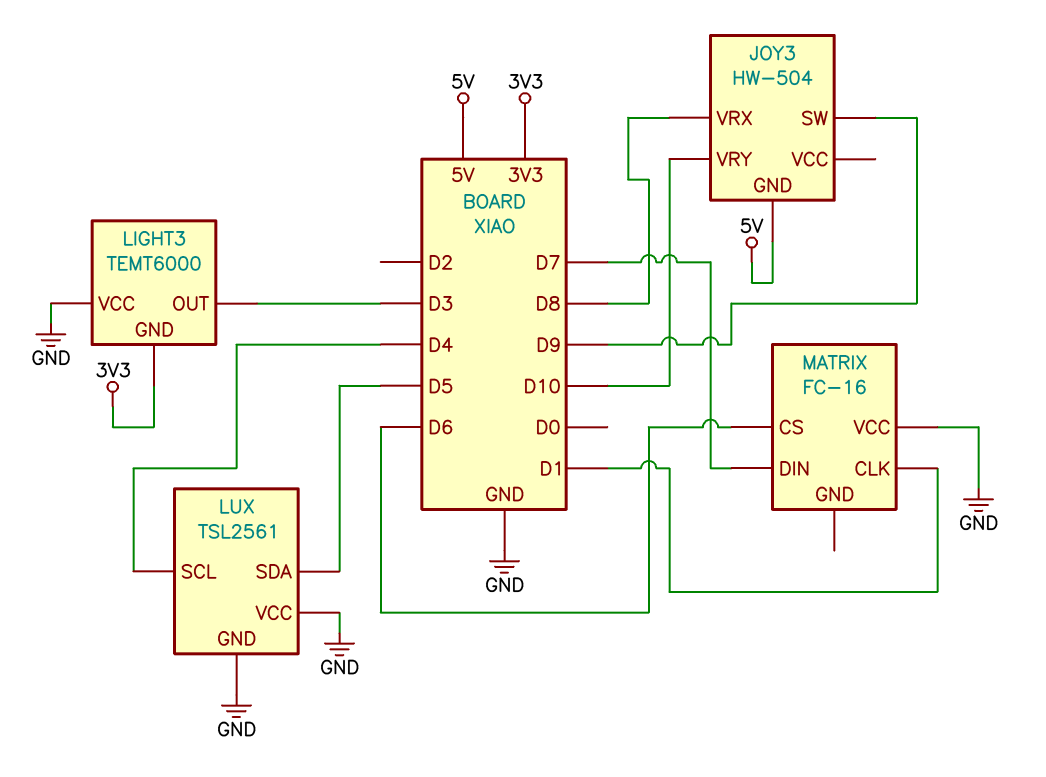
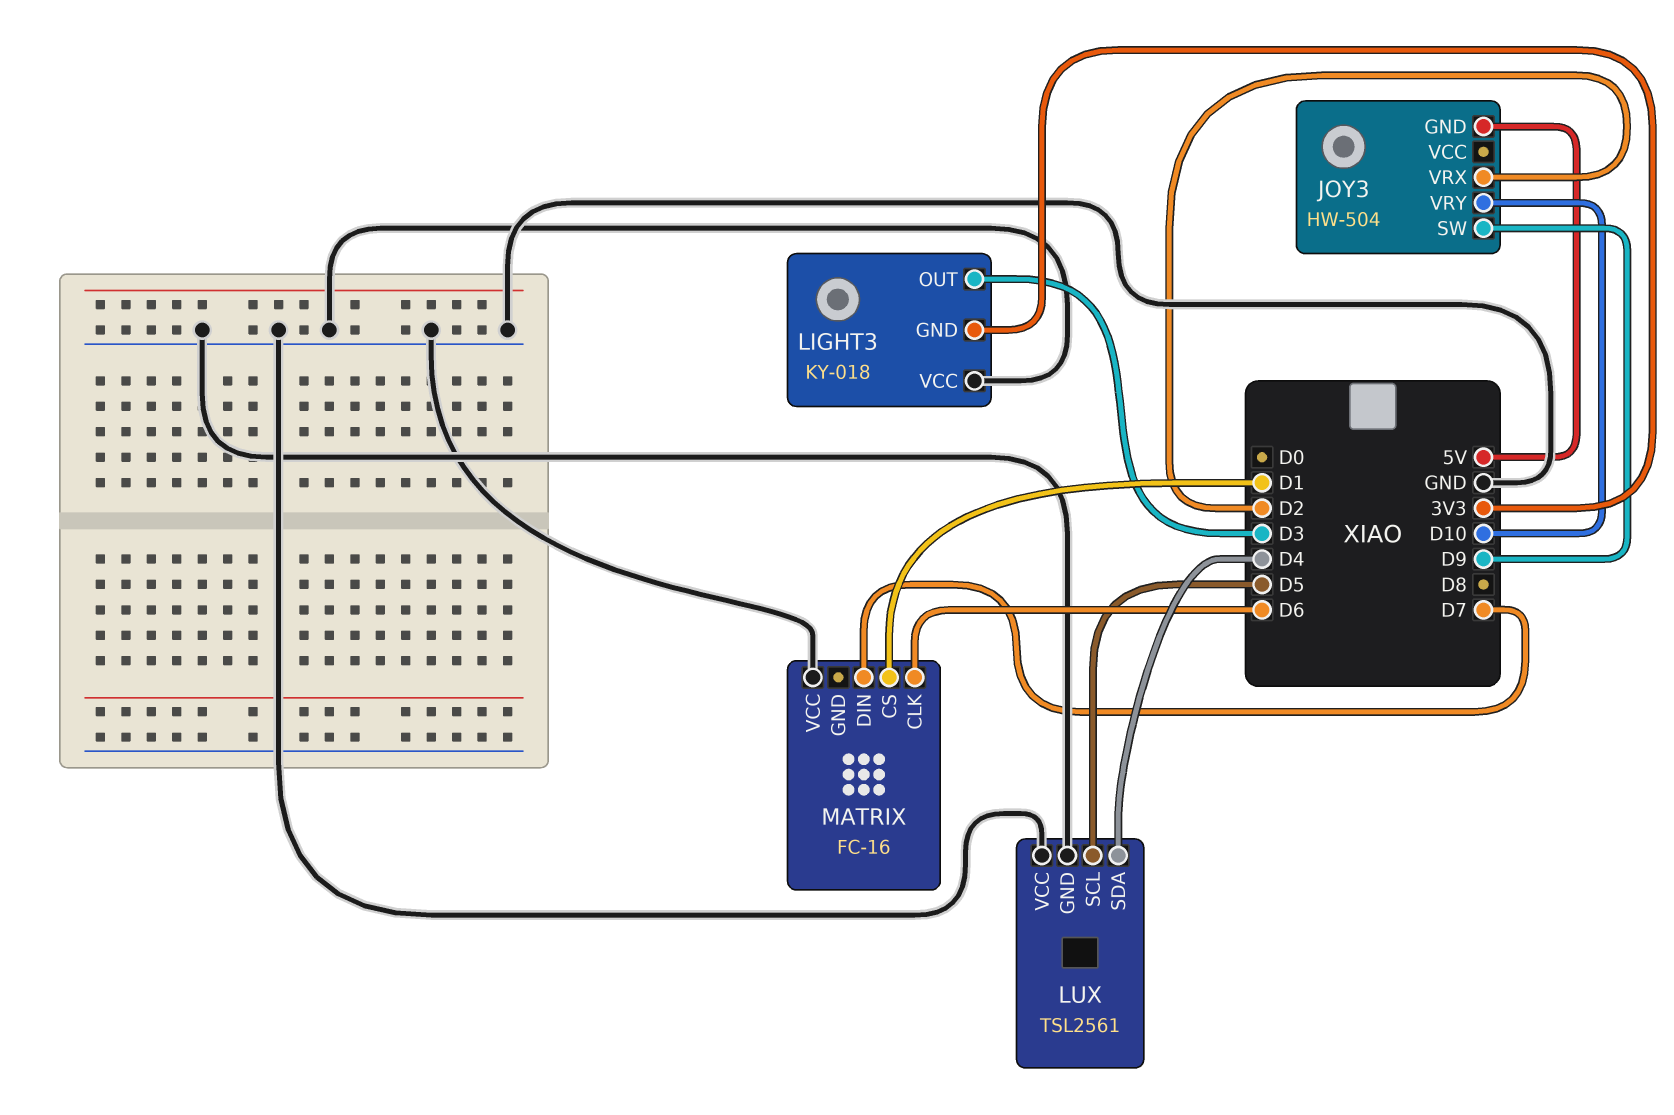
JOY3 pin VRX: D8 -> D2
LIGHT3: TEMT6000 -> KY-018
LUX pin SCL: D4 -> D5
LUX pin SDA: D5 -> D4
MATRIX pin CLK: D1 -> D6
MATRIX pin CS: D6 -> D1

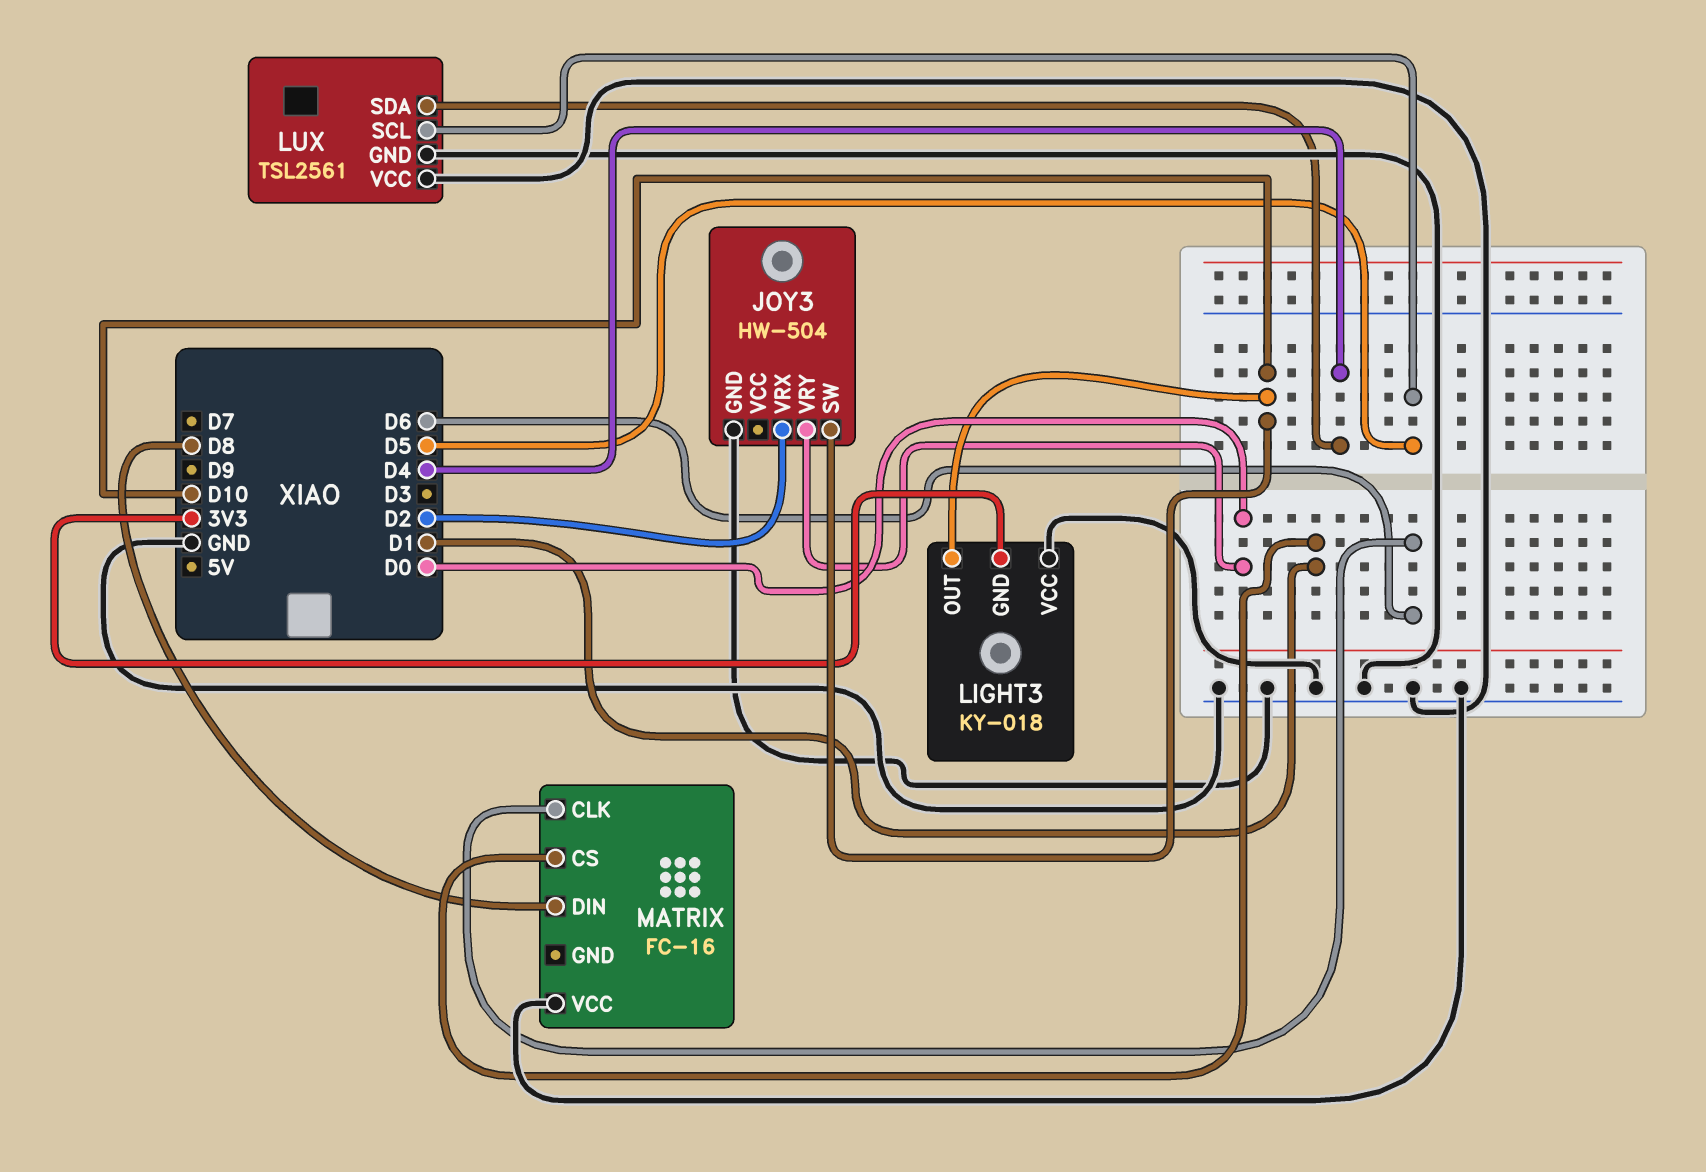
JOY3 pin GND: 5V -> GND
JOY3 pin SW: D9 -> D10
JOY3 pin VRY: D10 -> D0
LIGHT3 pin OUT: D3 -> D10
MATRIX pin DIN: D7 -> D8

